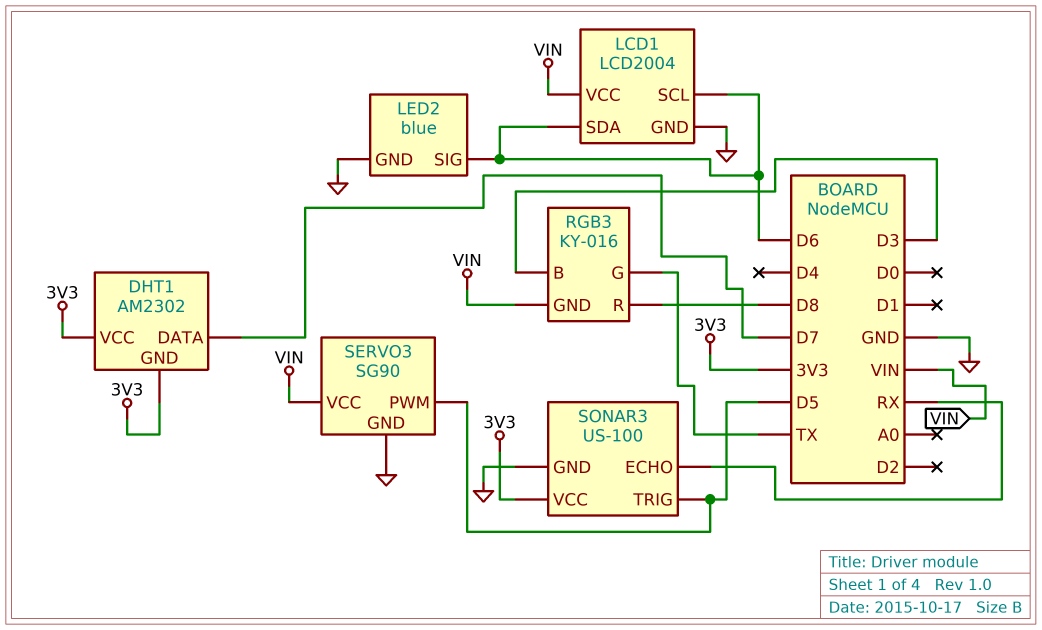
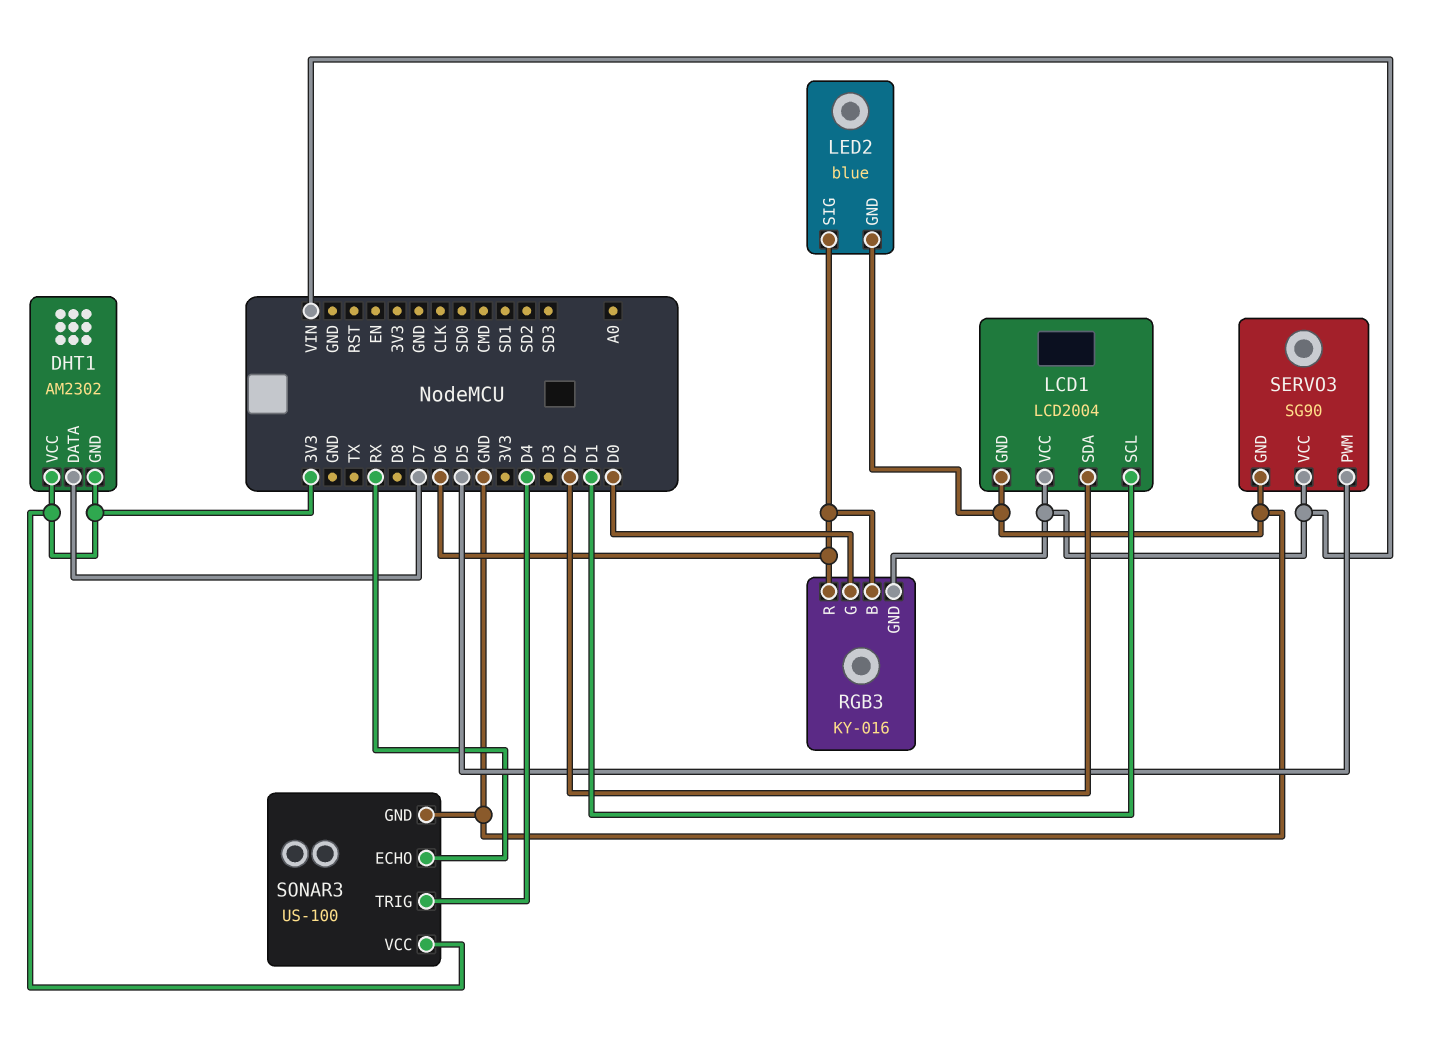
LCD1 pin SCL: D6 -> D1
LCD1 pin SDA: D6 -> D2
RGB3 pin B: D3 -> D6
RGB3 pin G: TX -> D0
RGB3 pin R: D8 -> D6
SONAR3 pin TRIG: D5 -> D4

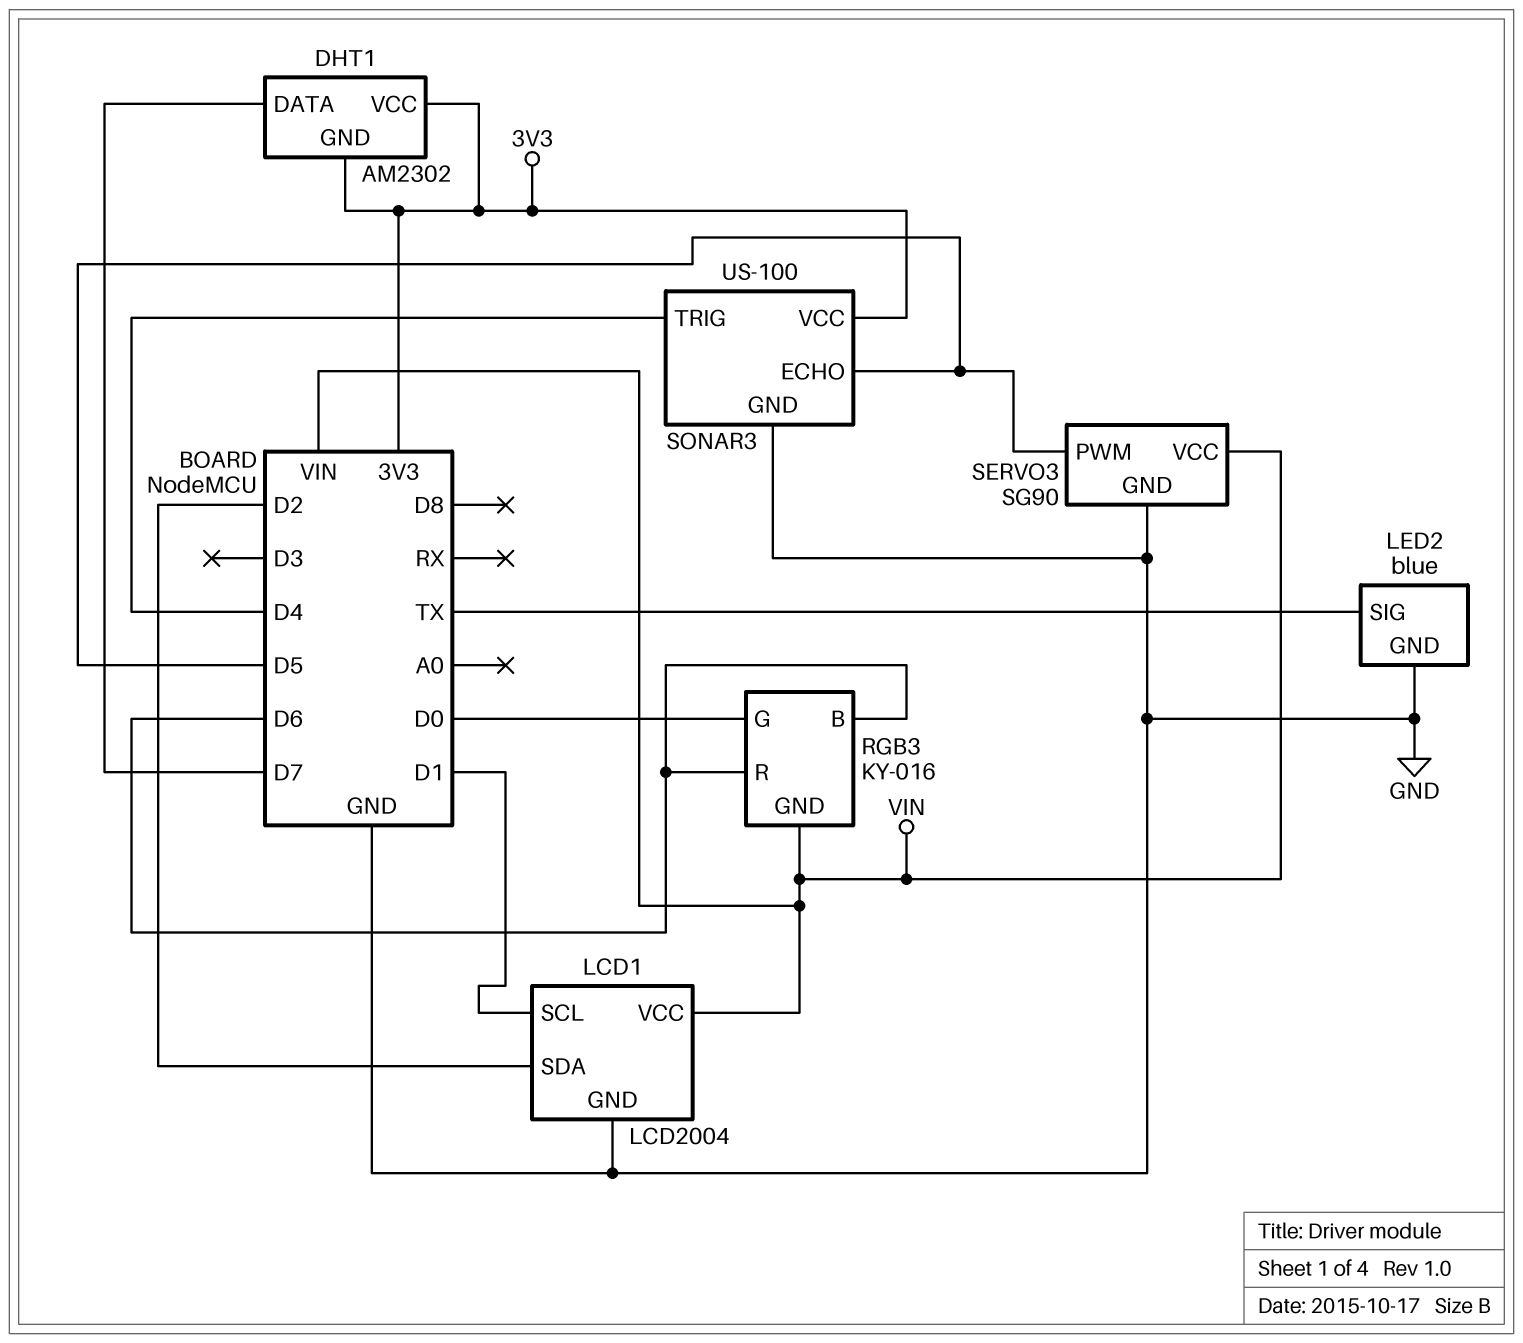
LED2 pin SIG: D6 -> TX
SONAR3 pin ECHO: RX -> D5

